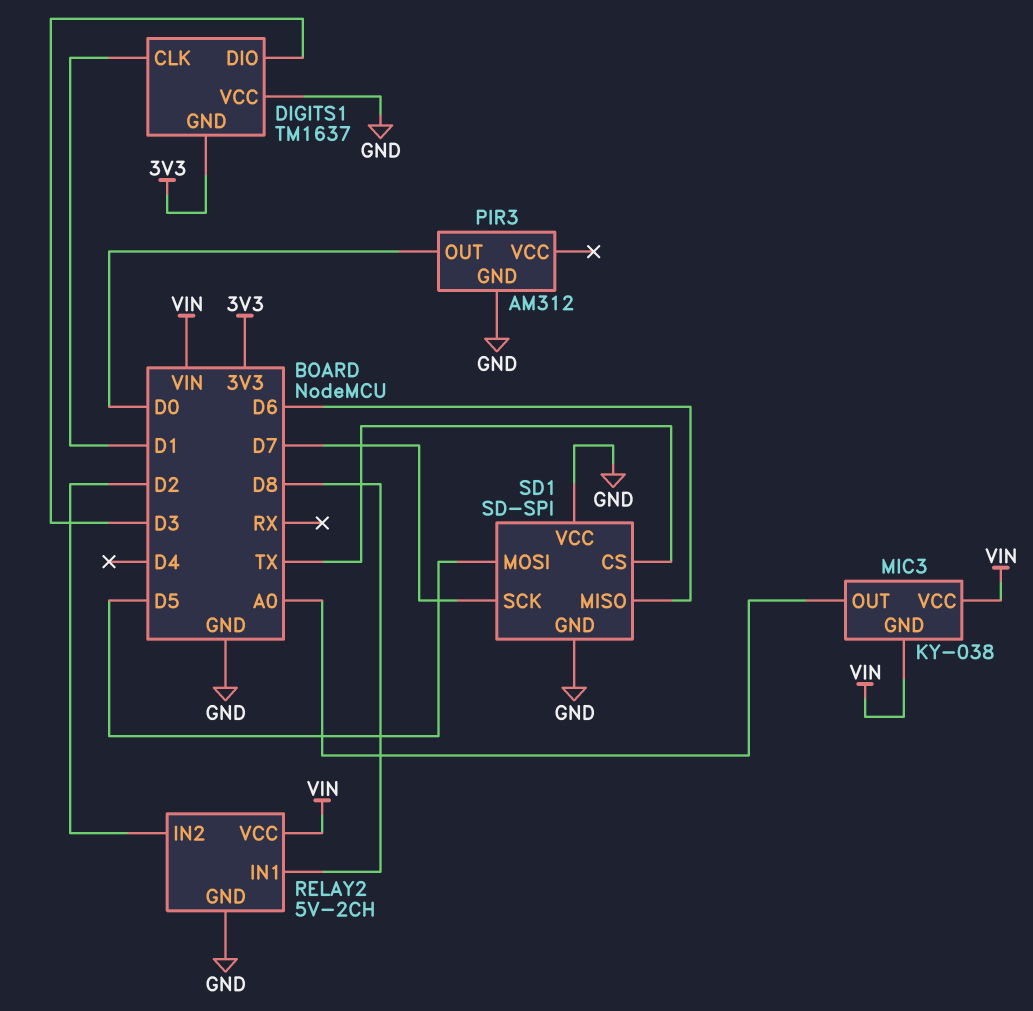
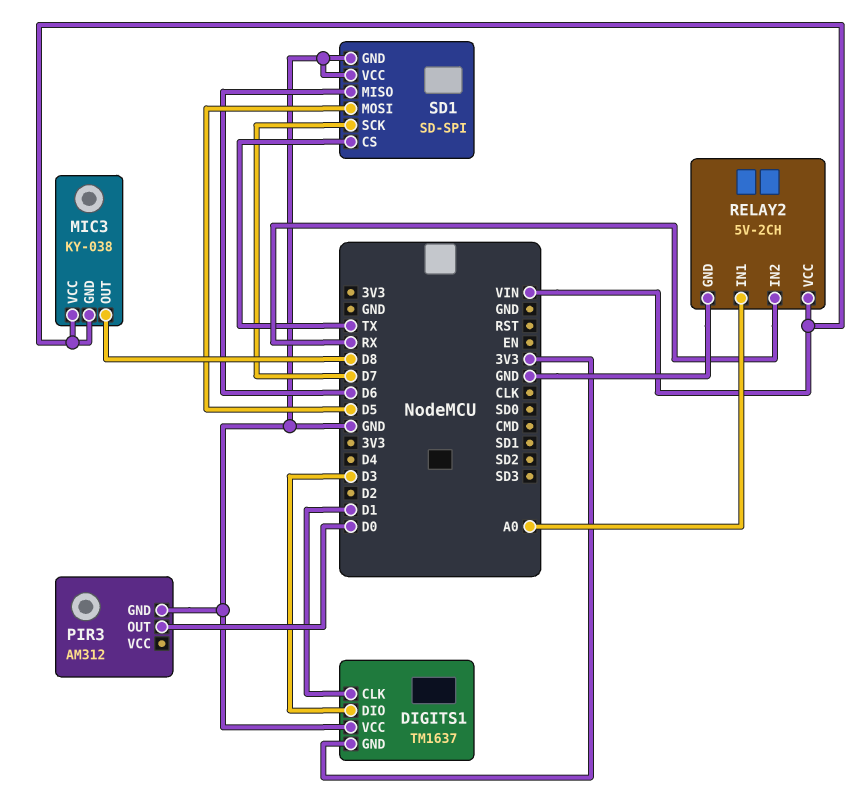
MIC3 pin OUT: A0 -> D8
RELAY2 pin IN1: D8 -> A0
RELAY2 pin IN2: D2 -> RX

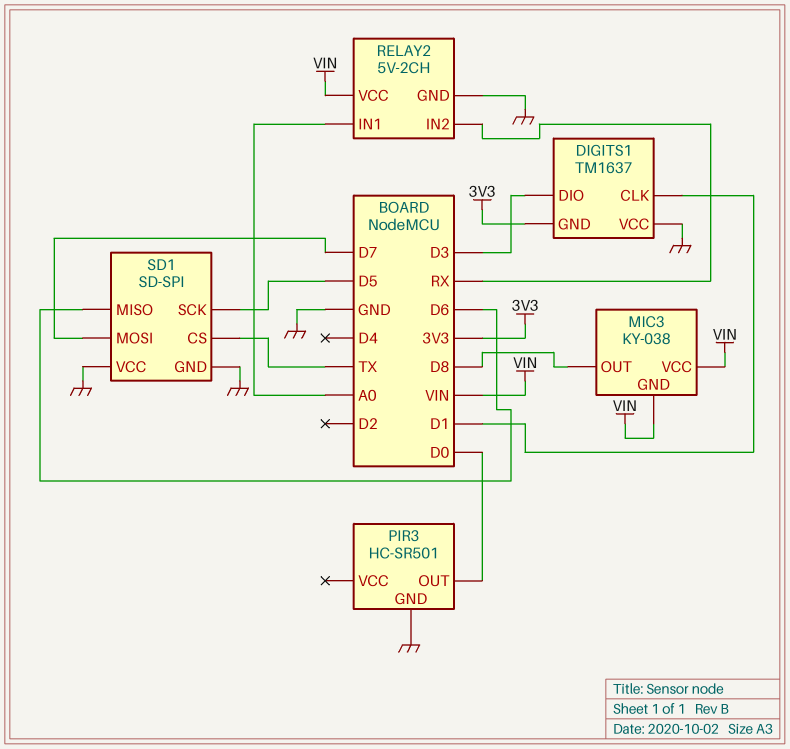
PIR3: AM312 -> HC-SR501
SD1 pin MOSI: D5 -> D7
SD1 pin SCK: D7 -> D5

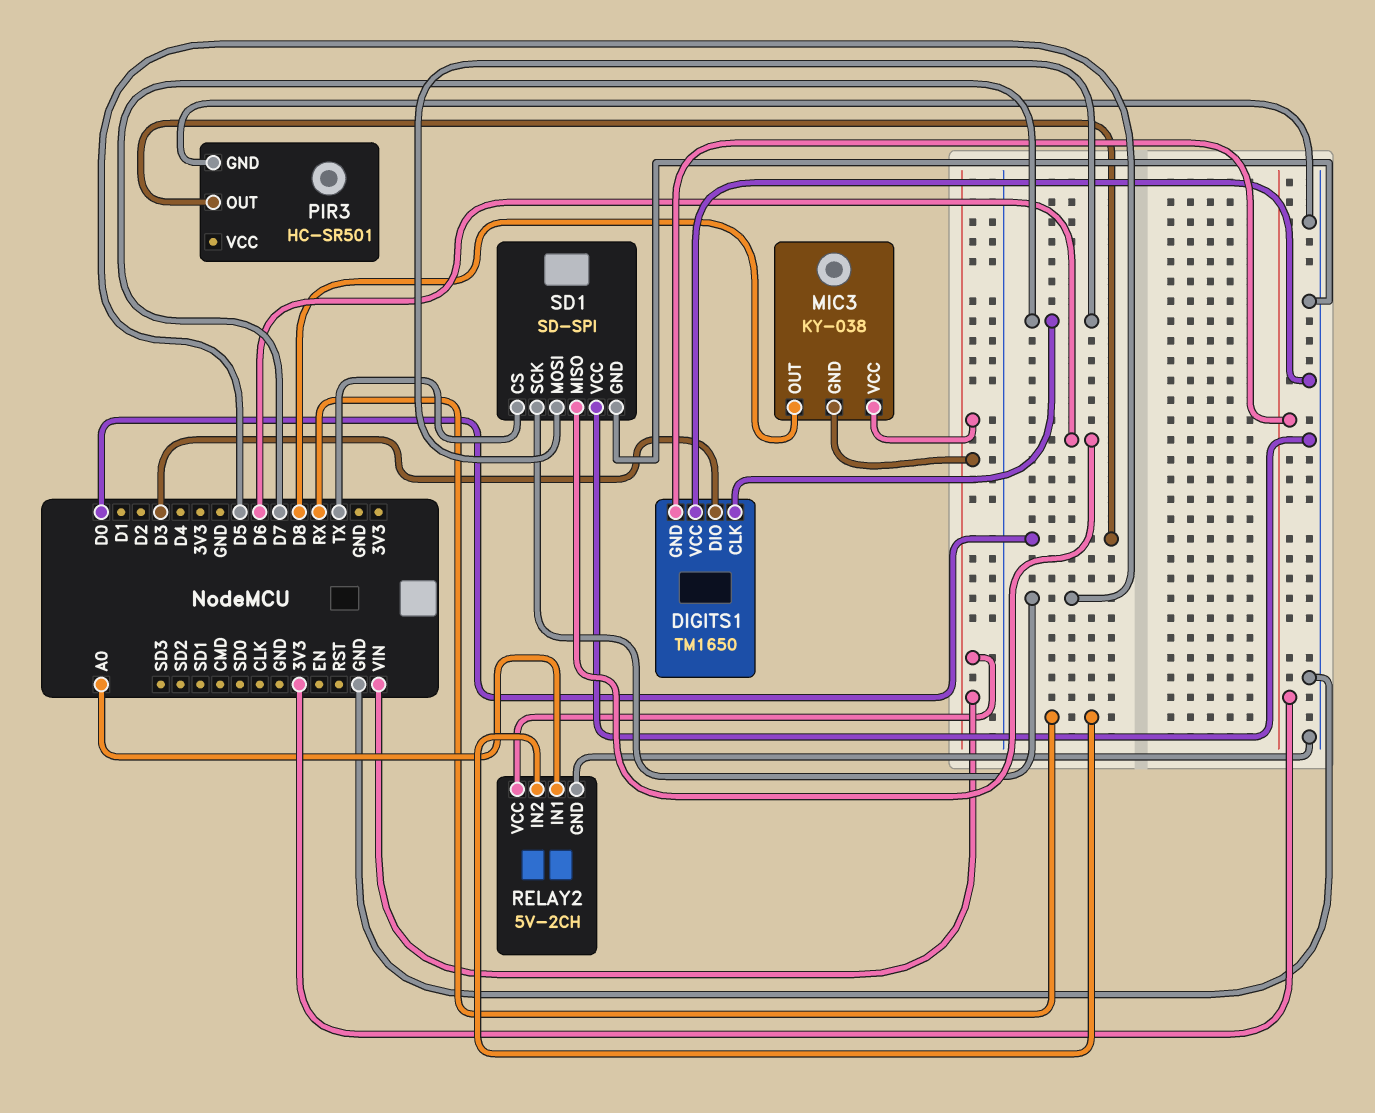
DIGITS1: TM1637 -> TM1650
DIGITS1 pin CLK: D1 -> D7

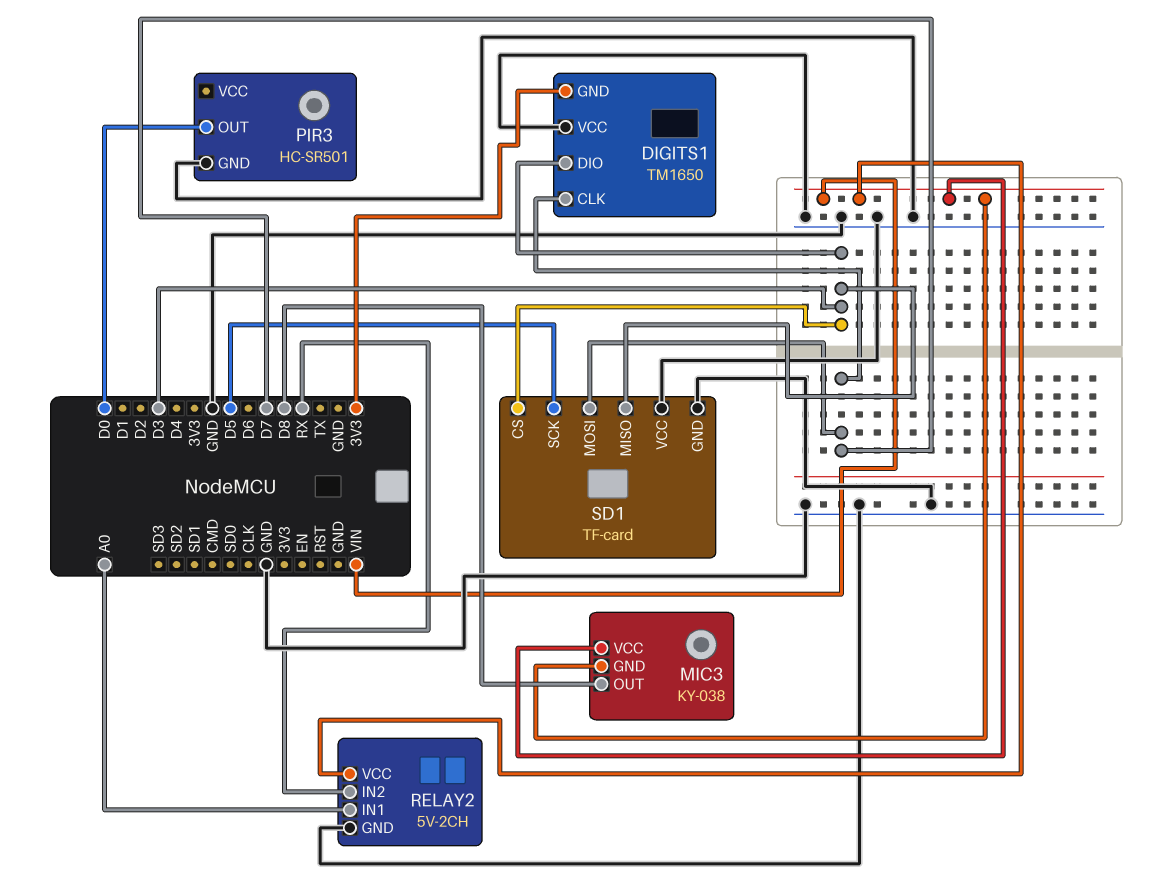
SD1: SD-SPI -> TF-card
SD1 pin CS: TX -> D3
SD1 pin MISO: D6 -> D3

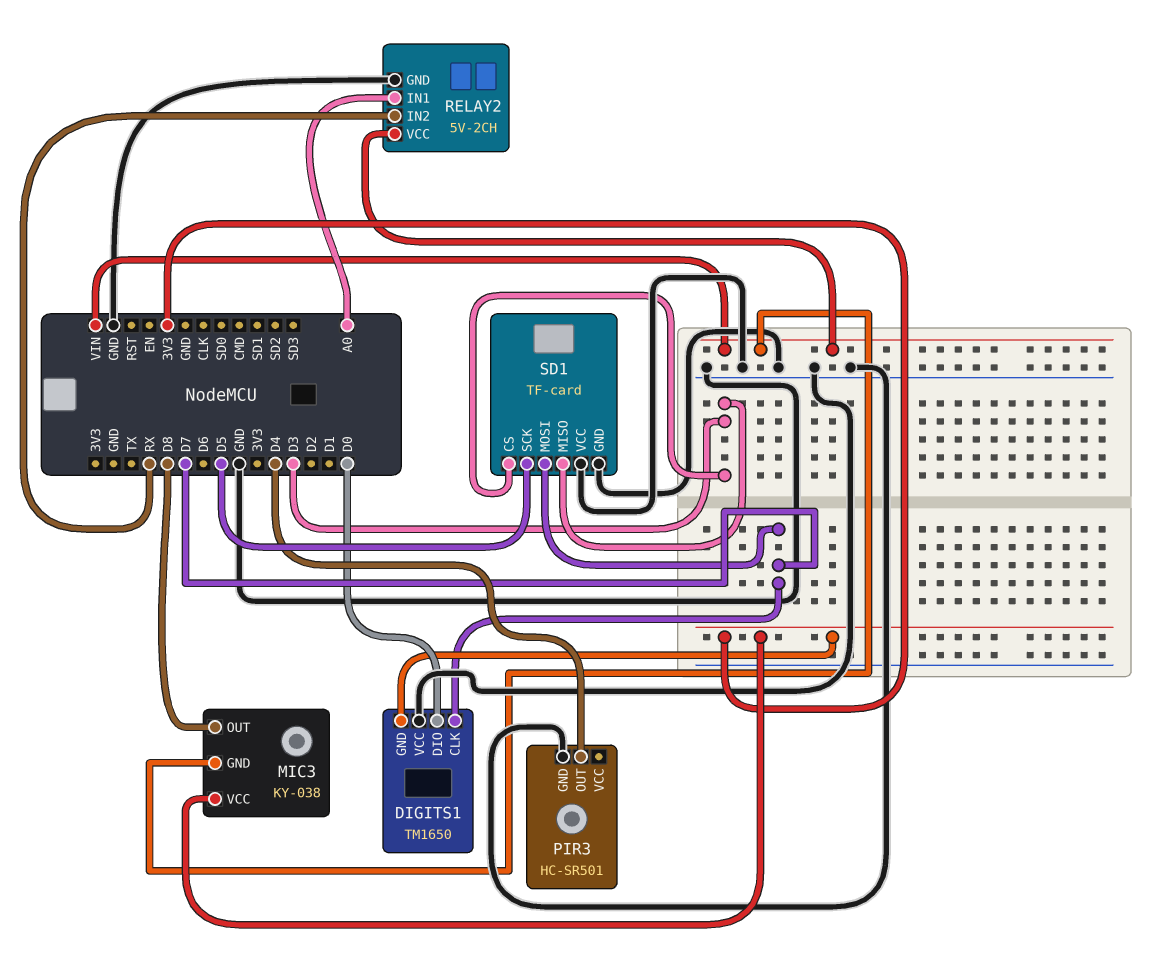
DIGITS1 pin DIO: D3 -> D0
MIC3 pin VCC: VIN -> 3V3
PIR3 pin OUT: D0 -> D4

